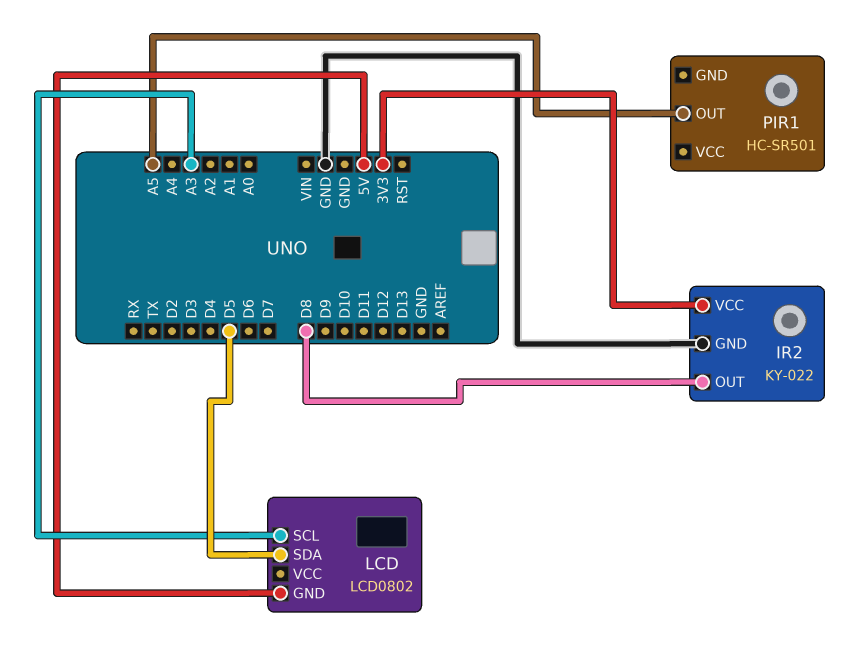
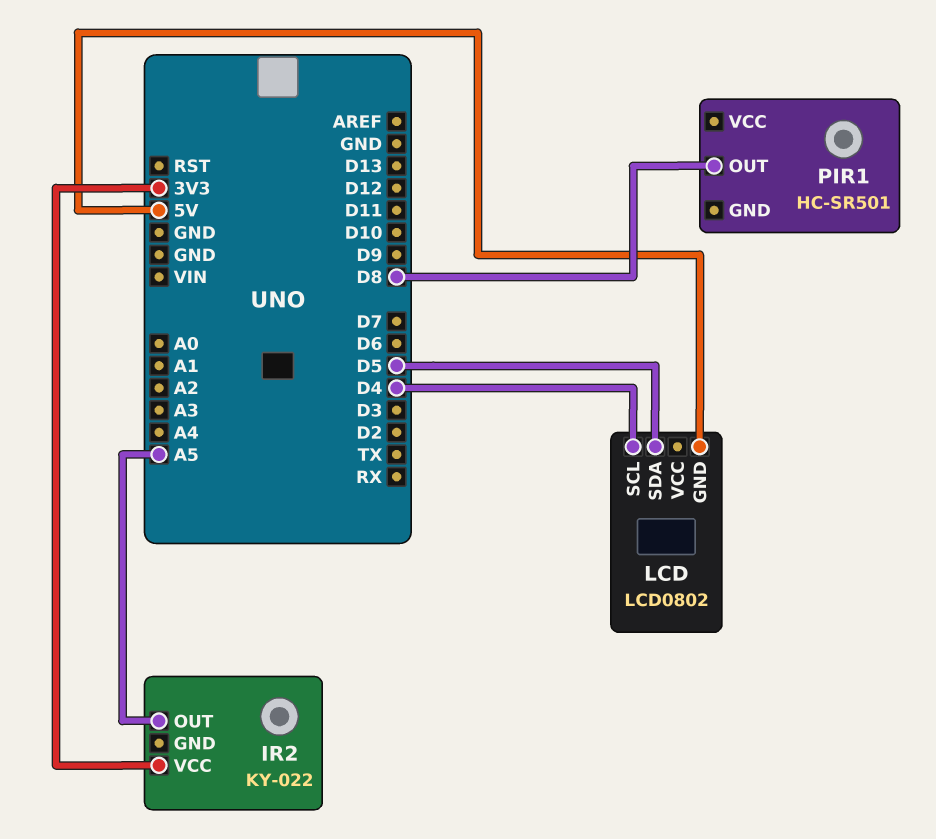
IR2 pin GND: GND -> none
IR2 pin OUT: D8 -> A5
LCD pin SCL: A3 -> D4
PIR1 pin OUT: A5 -> D8

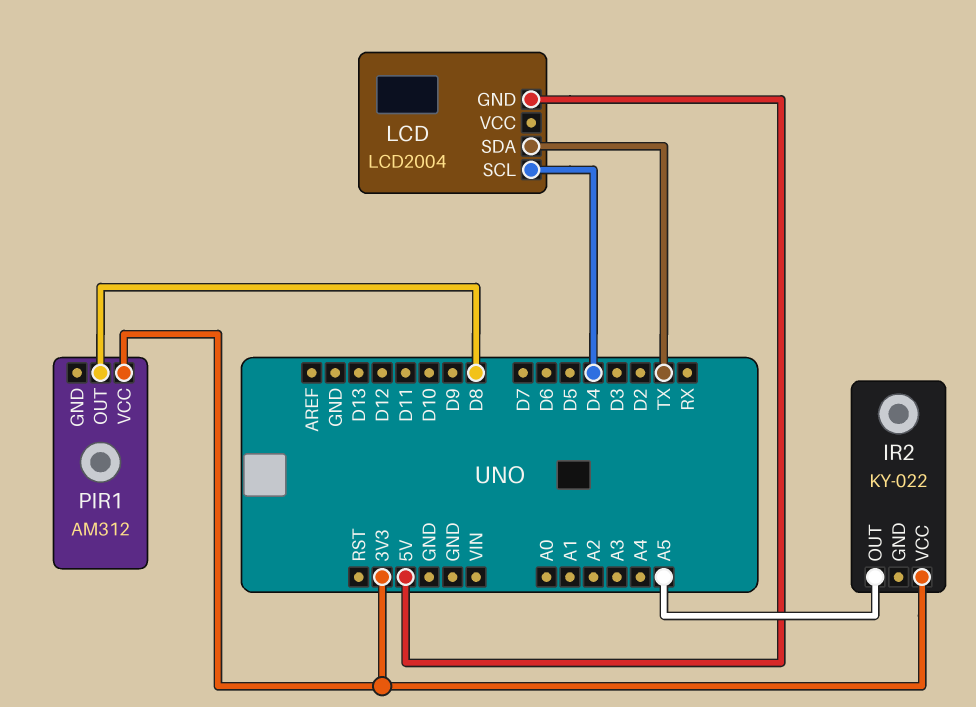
LCD: LCD0802 -> LCD2004
LCD pin SDA: D5 -> TX
PIR1: HC-SR501 -> AM312
PIR1 pin VCC: none -> 3V3

